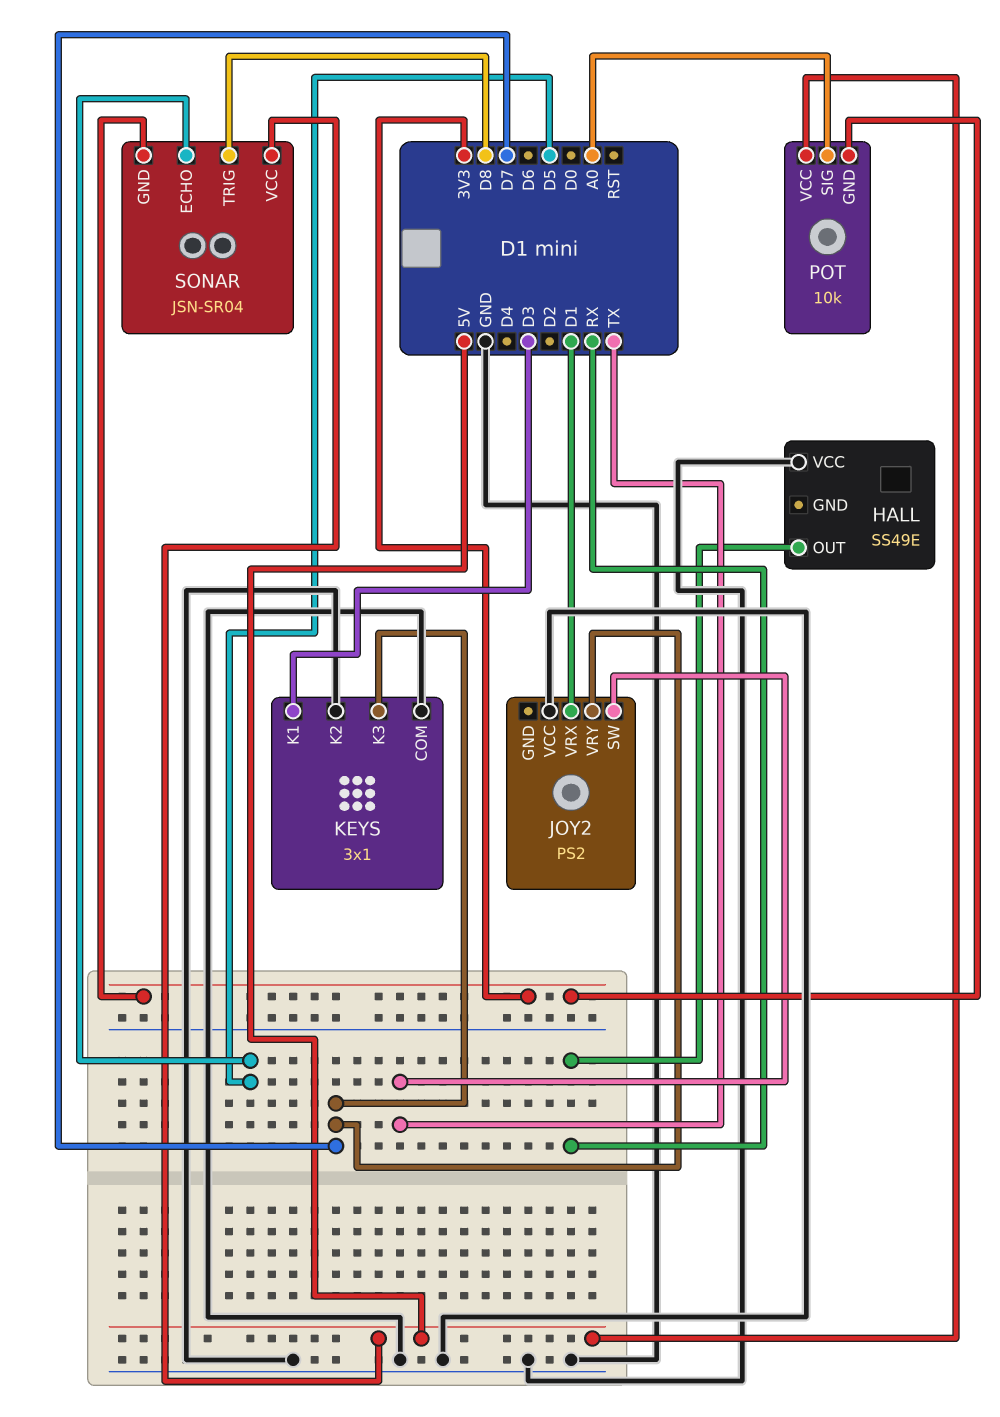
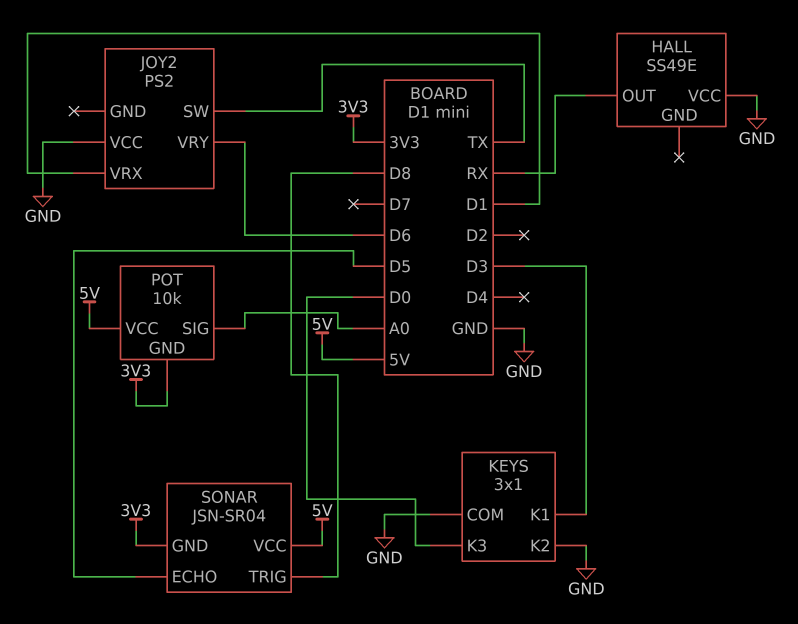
JOY2 pin VRY: D7 -> D6
KEYS pin K3: D7 -> D0

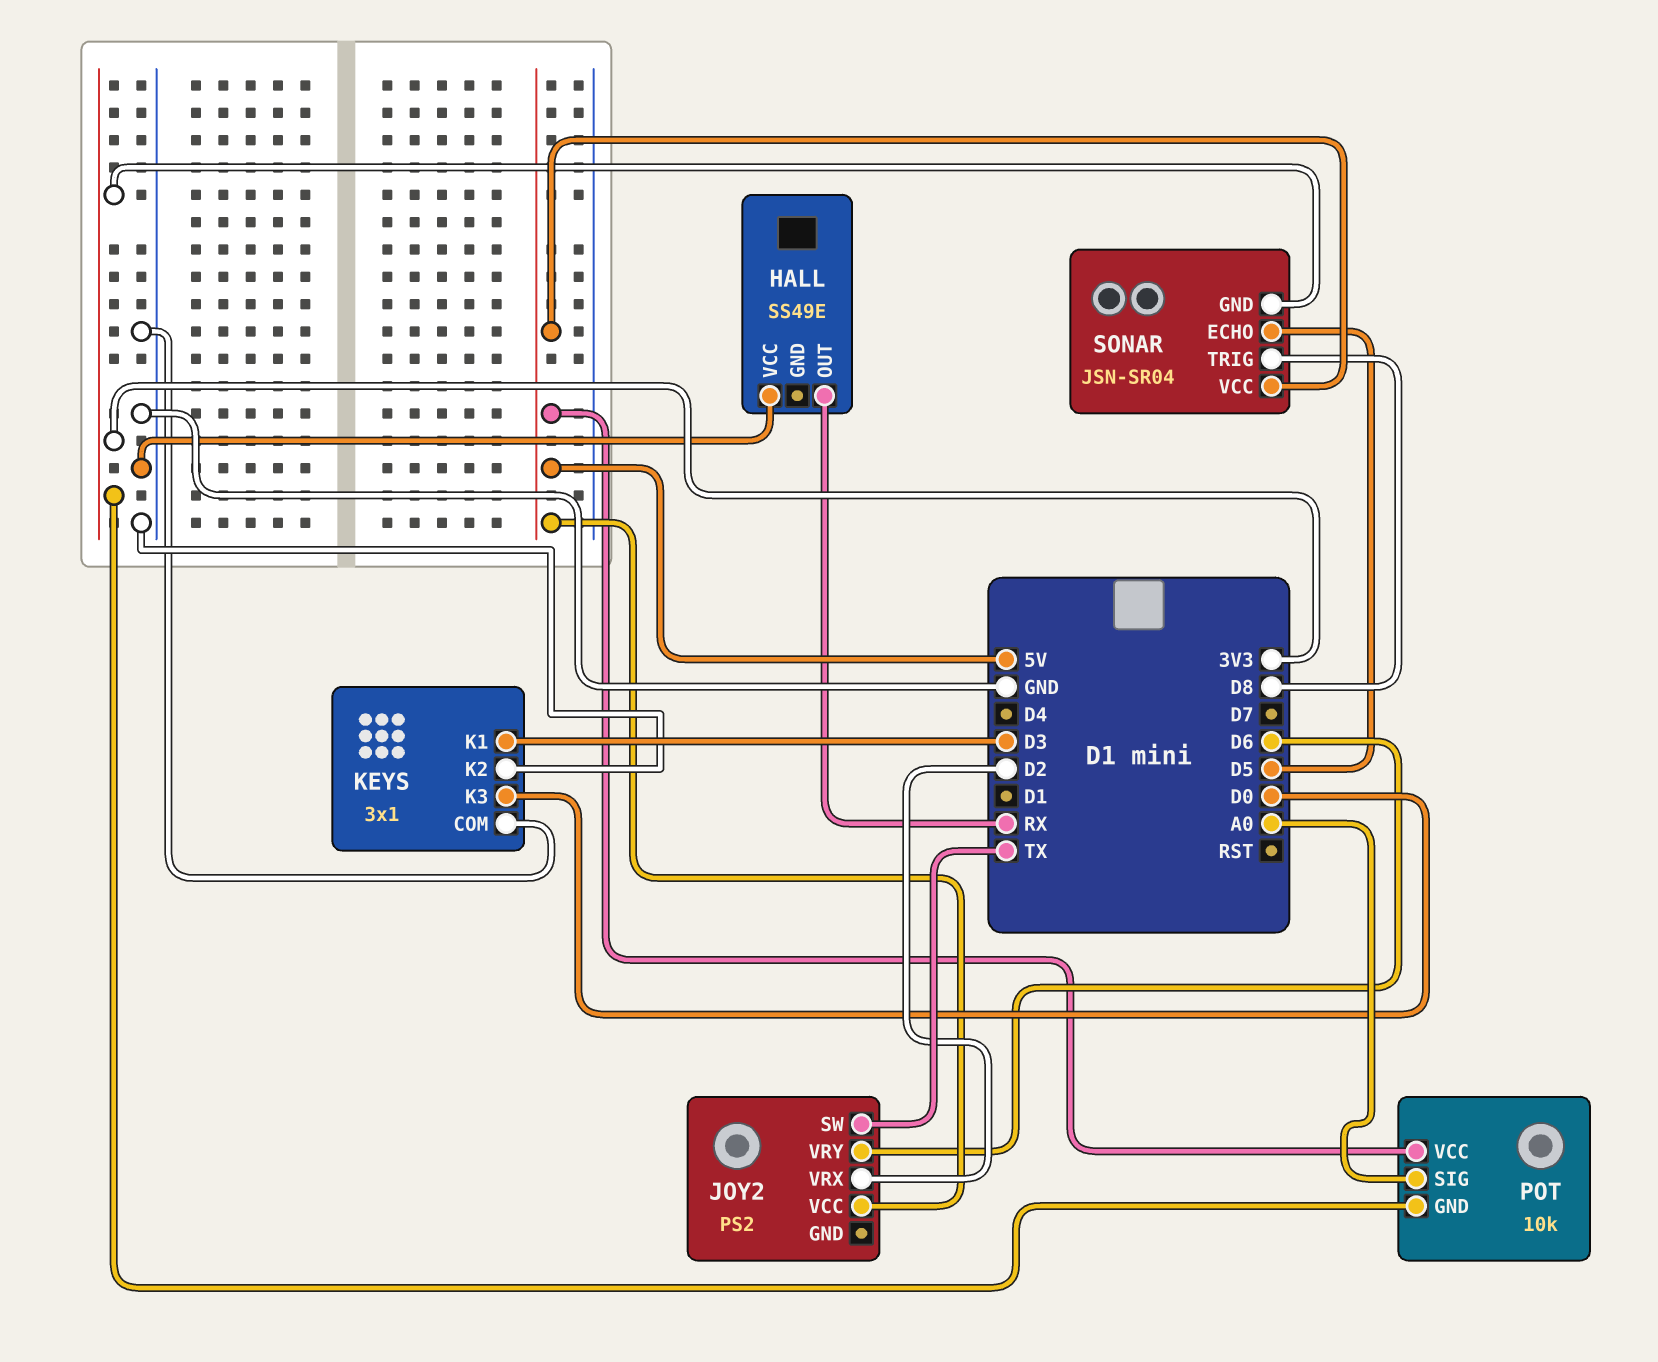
JOY2 pin VCC: GND -> 5V
JOY2 pin VRX: D1 -> D2

